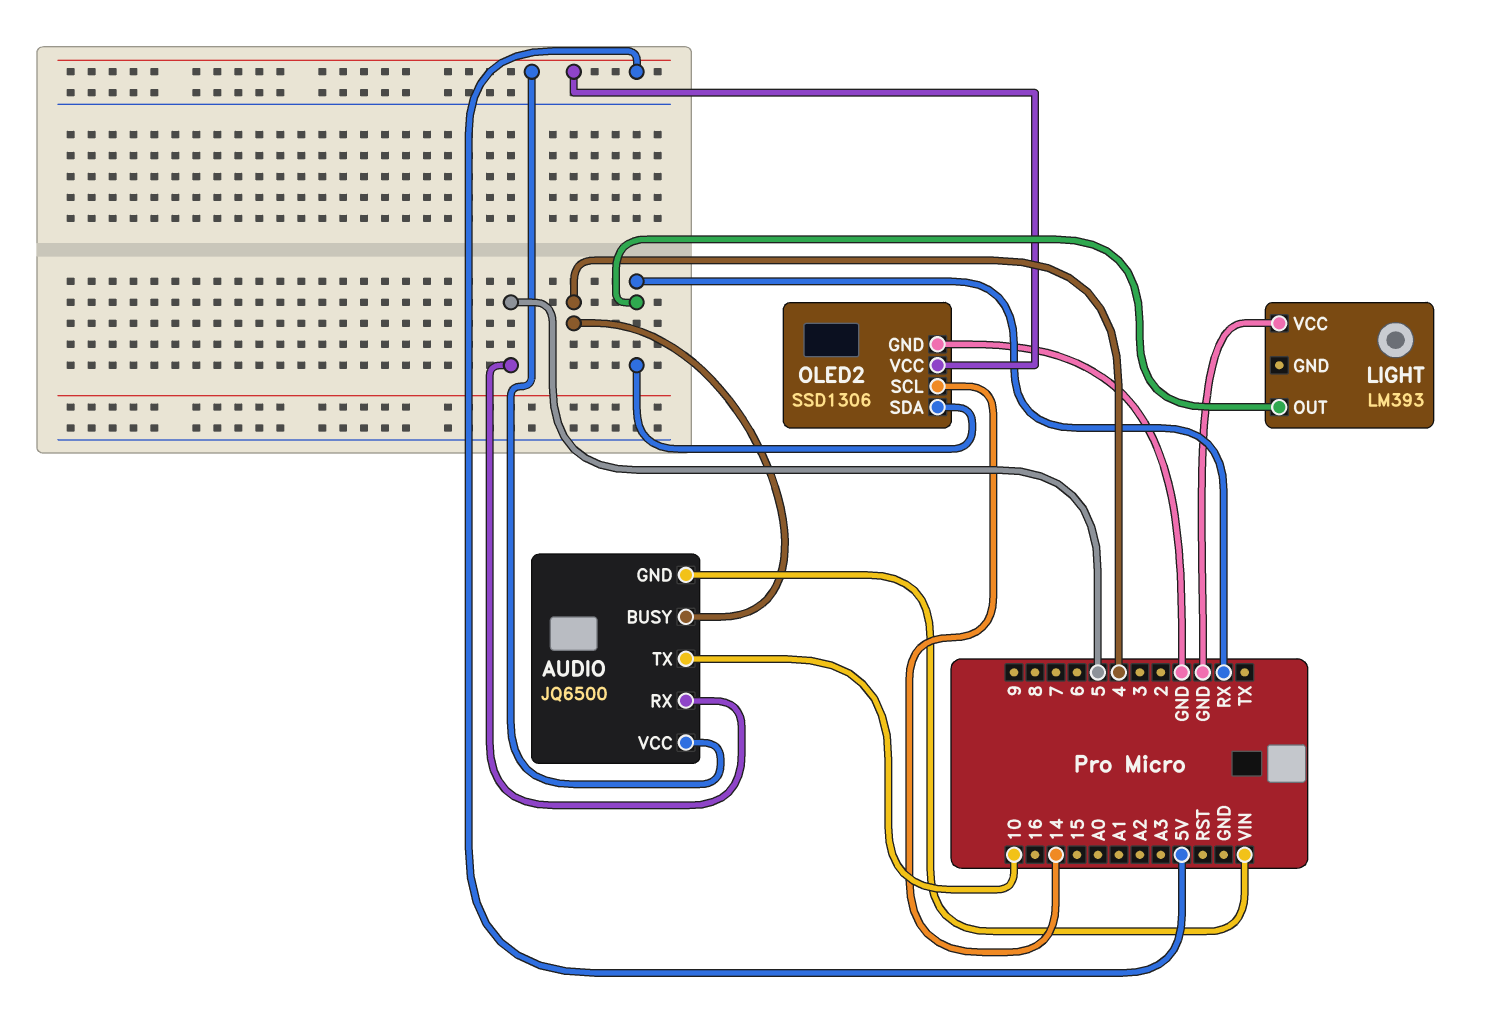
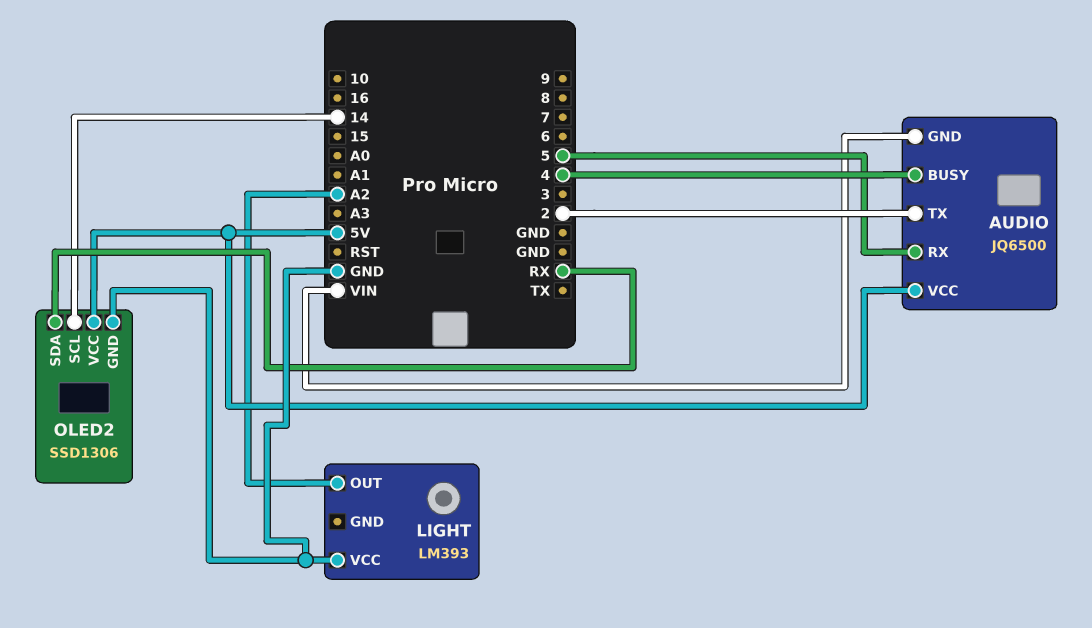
AUDIO pin TX: 10 -> 2
LIGHT pin OUT: RX -> A2

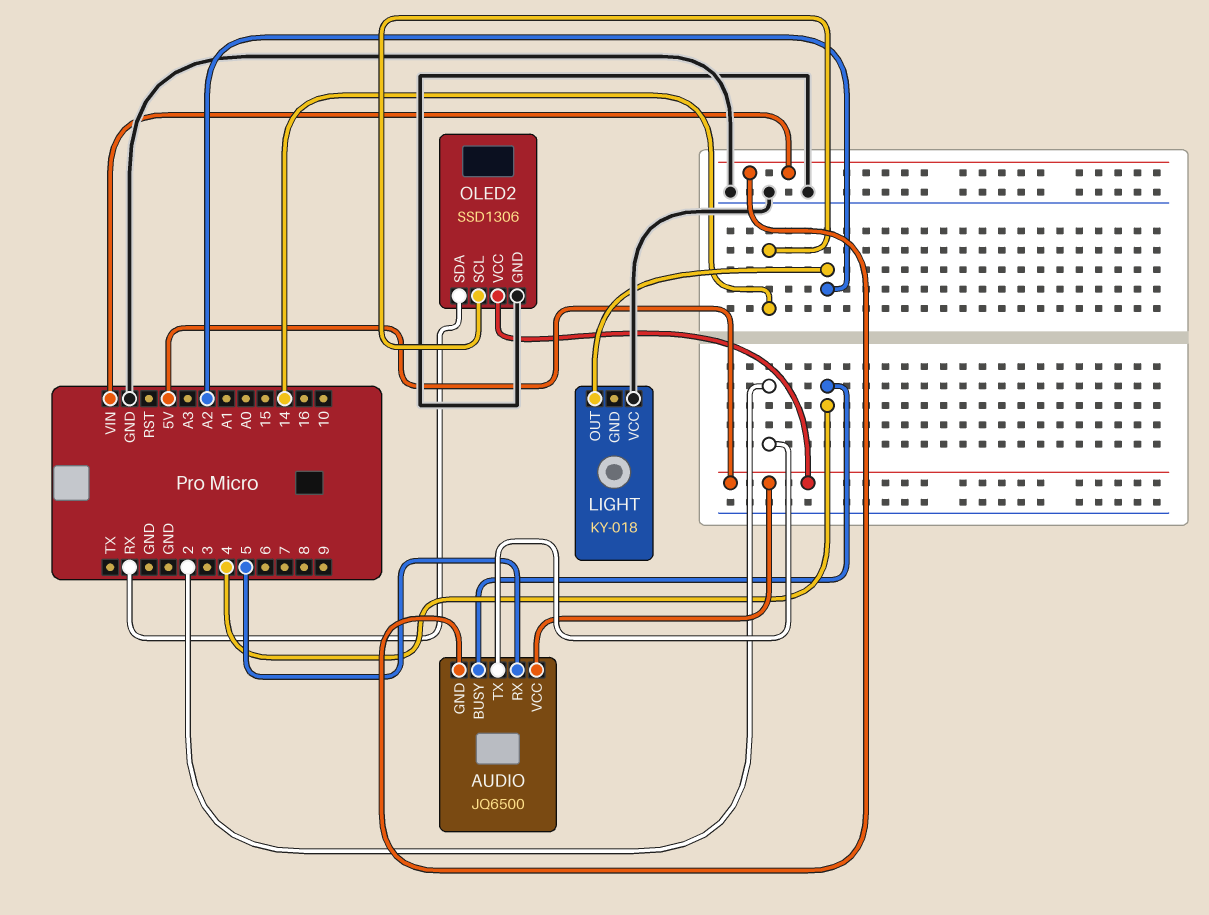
LIGHT: LM393 -> KY-018

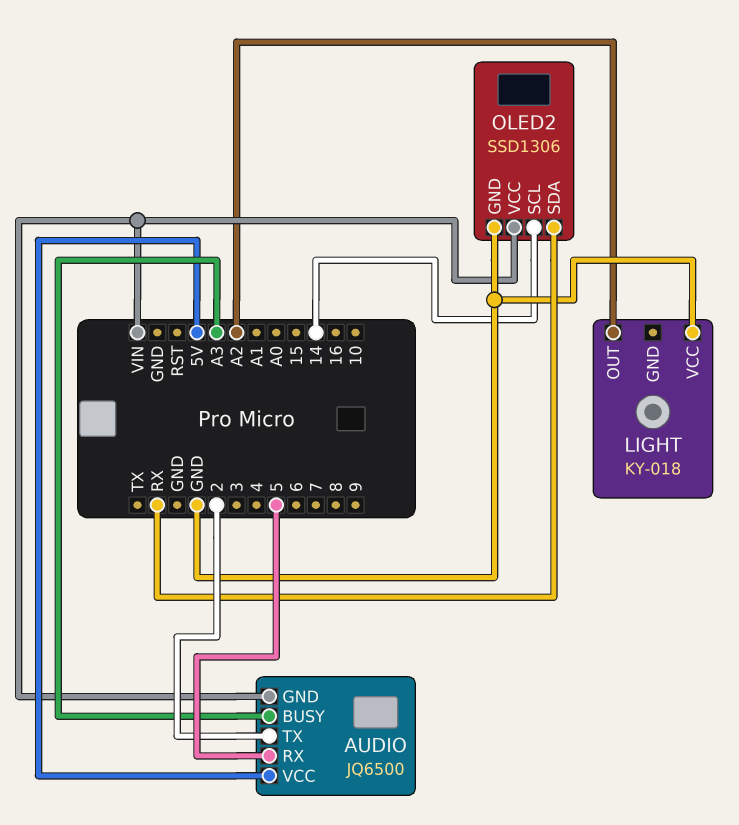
AUDIO pin BUSY: 4 -> A3
OLED2 pin VCC: 5V -> VIN

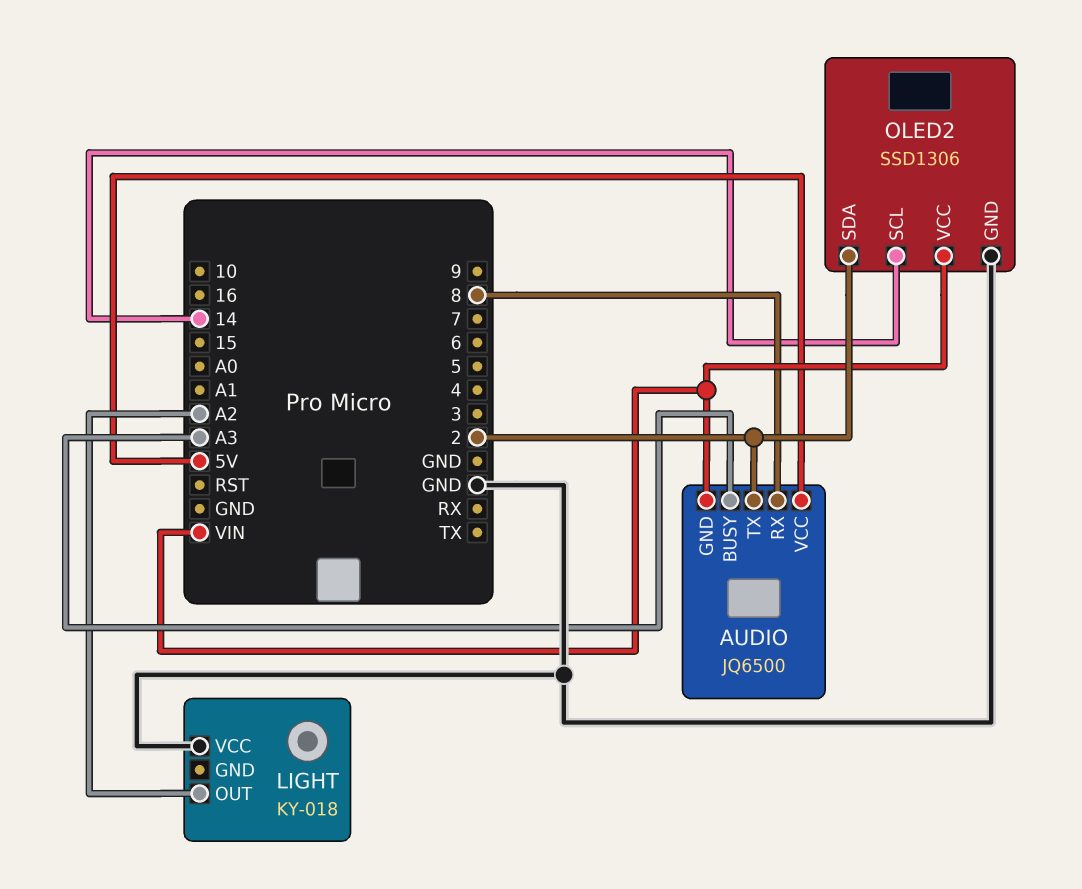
AUDIO pin RX: 5 -> 8
OLED2 pin SDA: RX -> 2

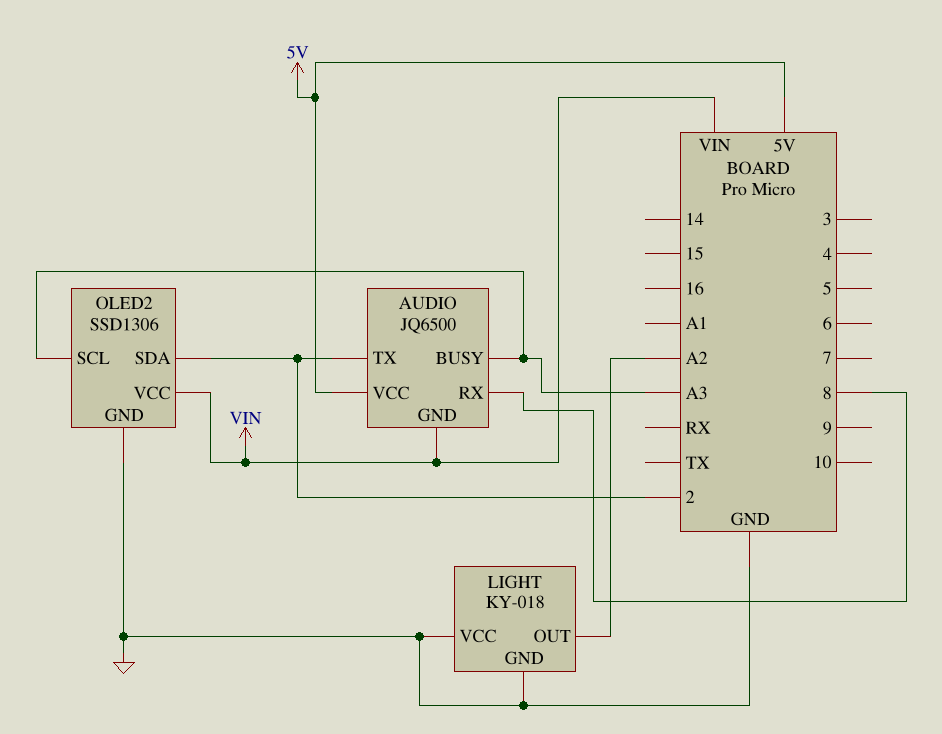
LIGHT pin GND: none -> GND
OLED2 pin SCL: 14 -> A3

